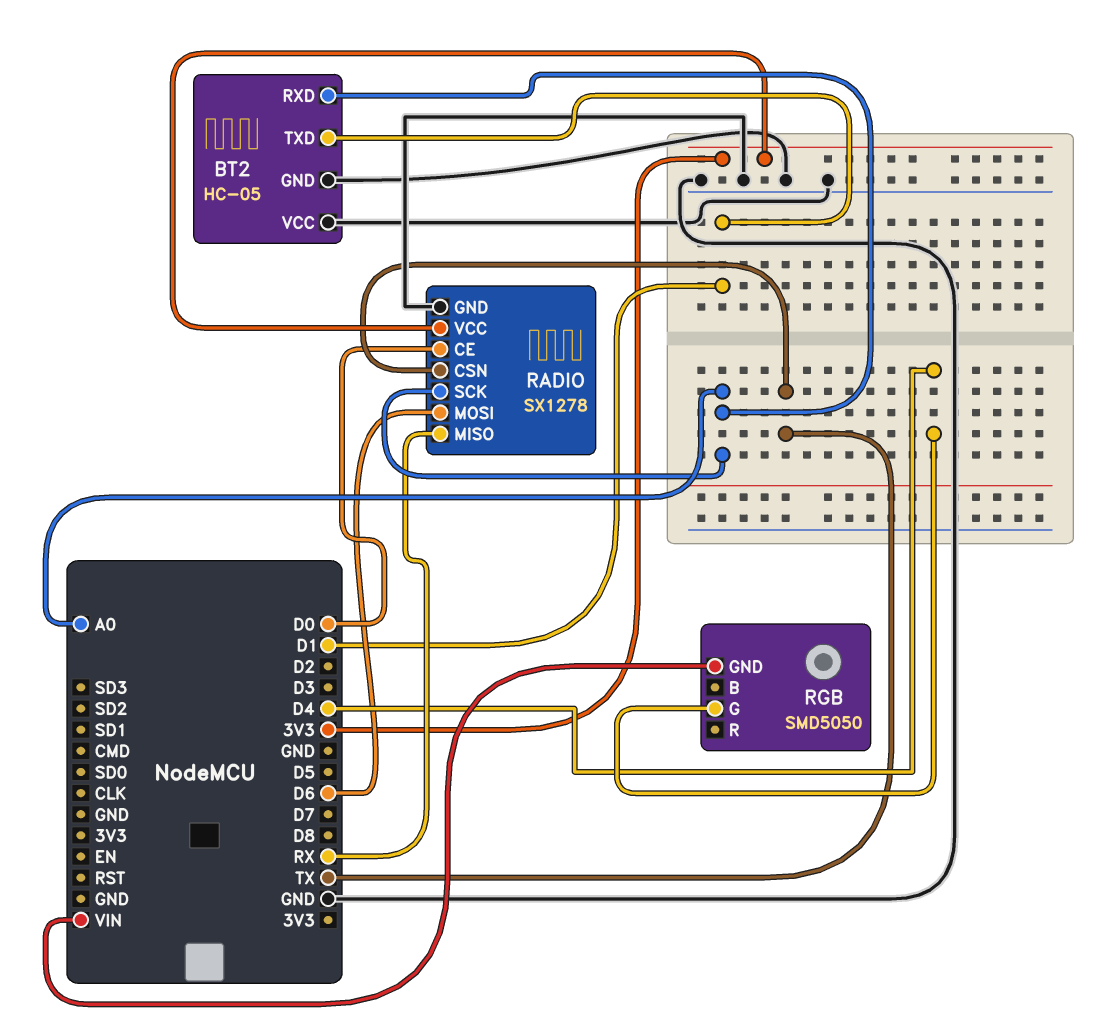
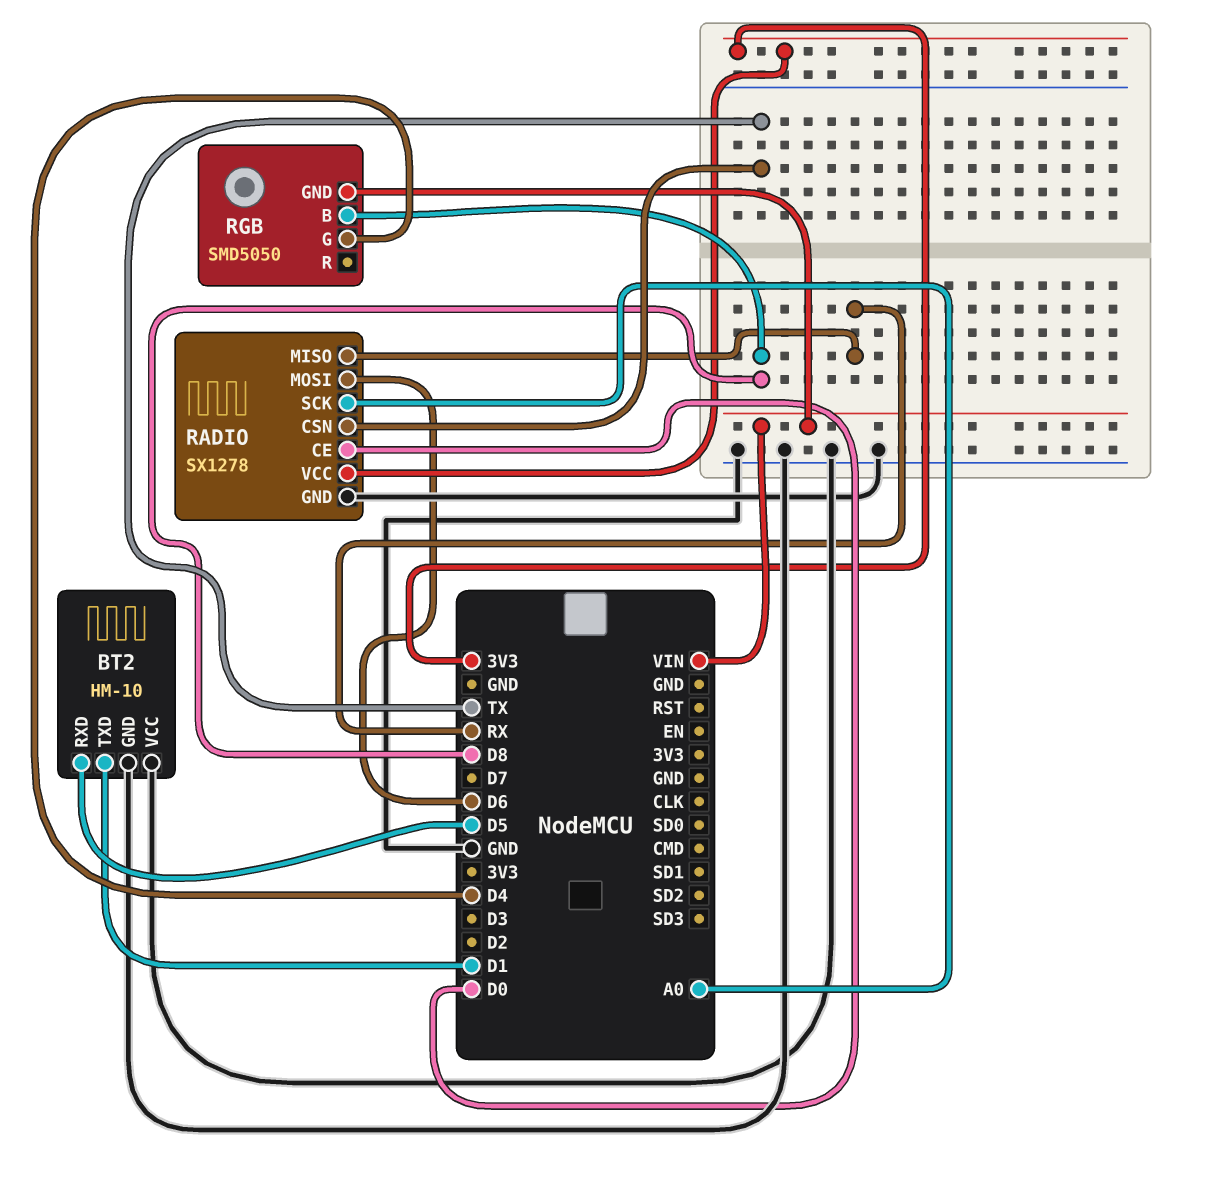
BT2: HC-05 -> HM-10
BT2 pin RXD: A0 -> D5
RGB pin B: none -> D8

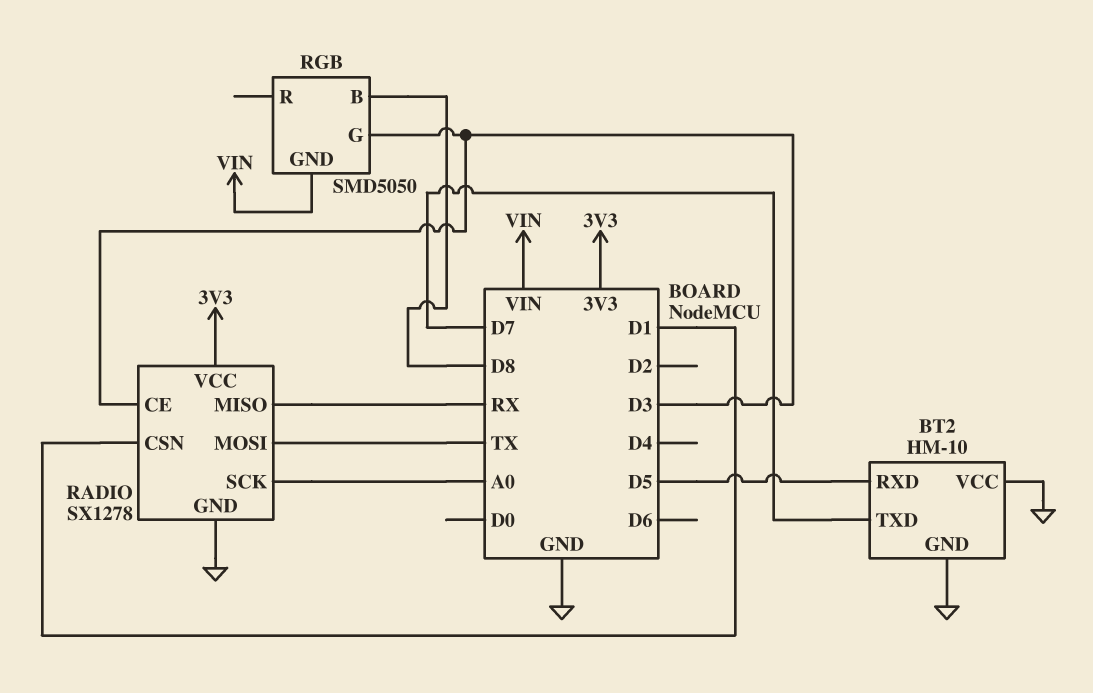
BT2 pin TXD: D1 -> D7
RADIO pin CE: D0 -> D3
RADIO pin CSN: TX -> D1
RADIO pin MOSI: D6 -> TX
RGB pin G: D4 -> D3

